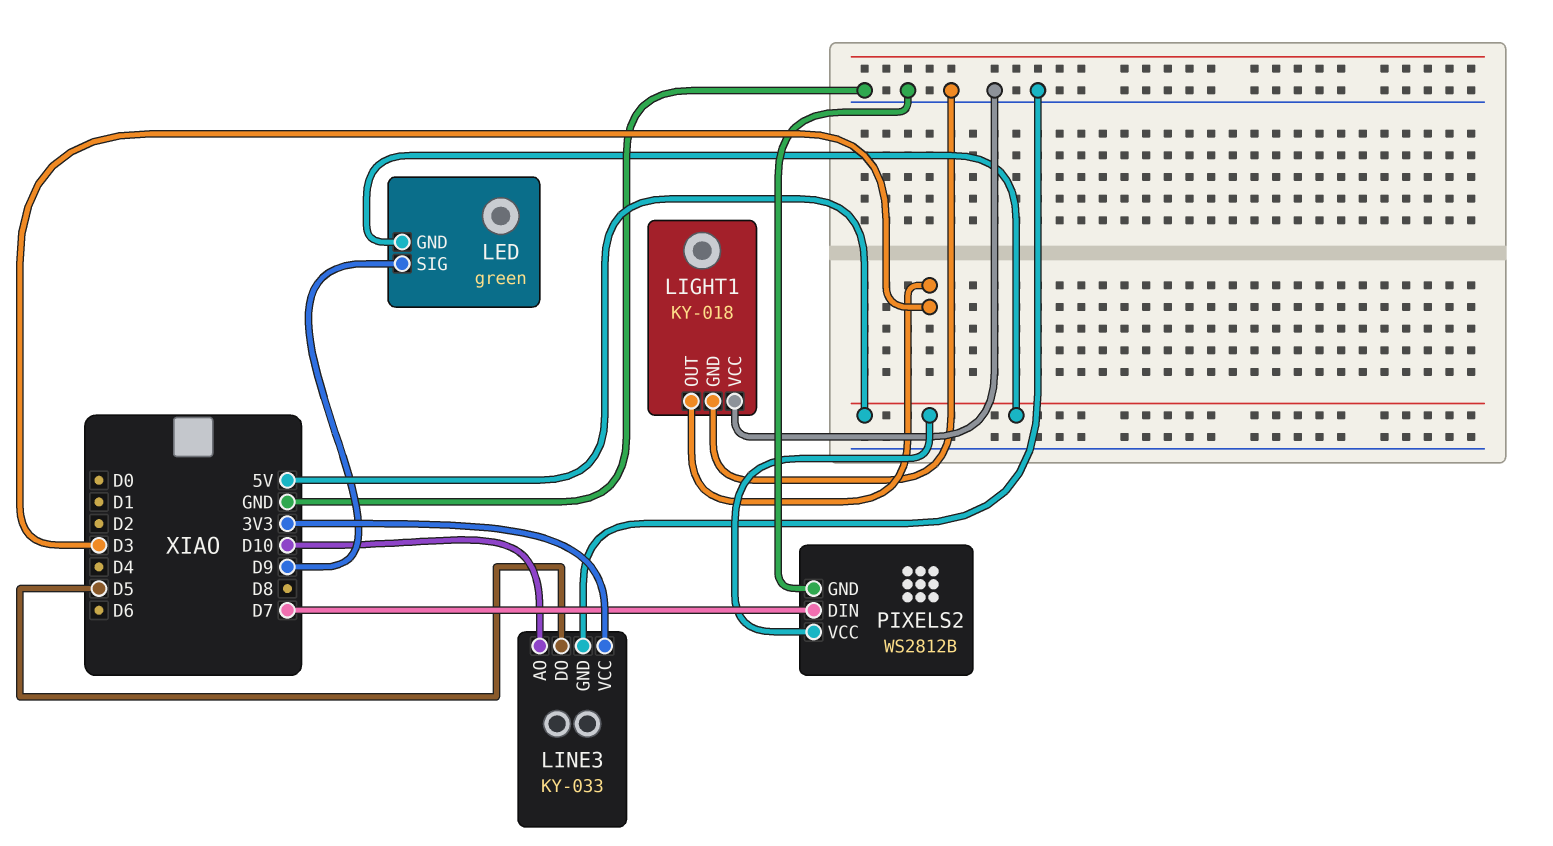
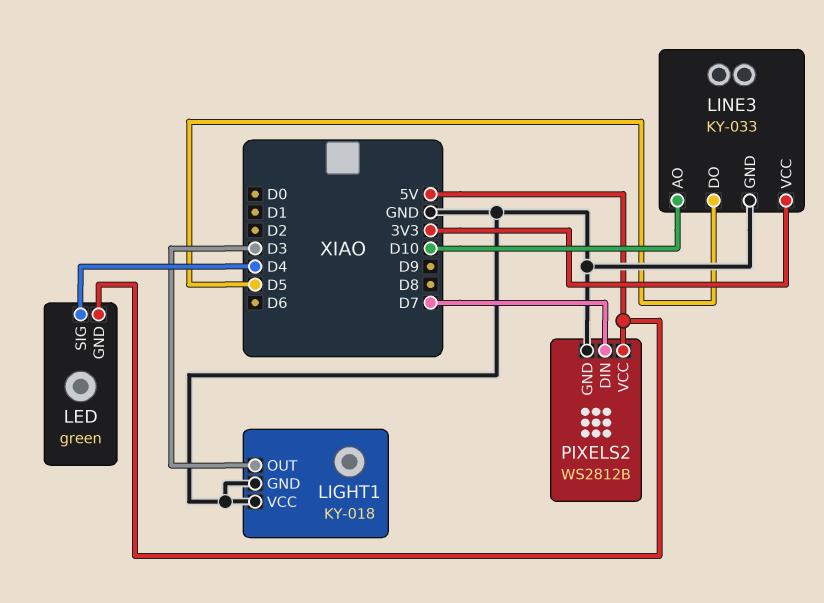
LED pin SIG: D9 -> D4

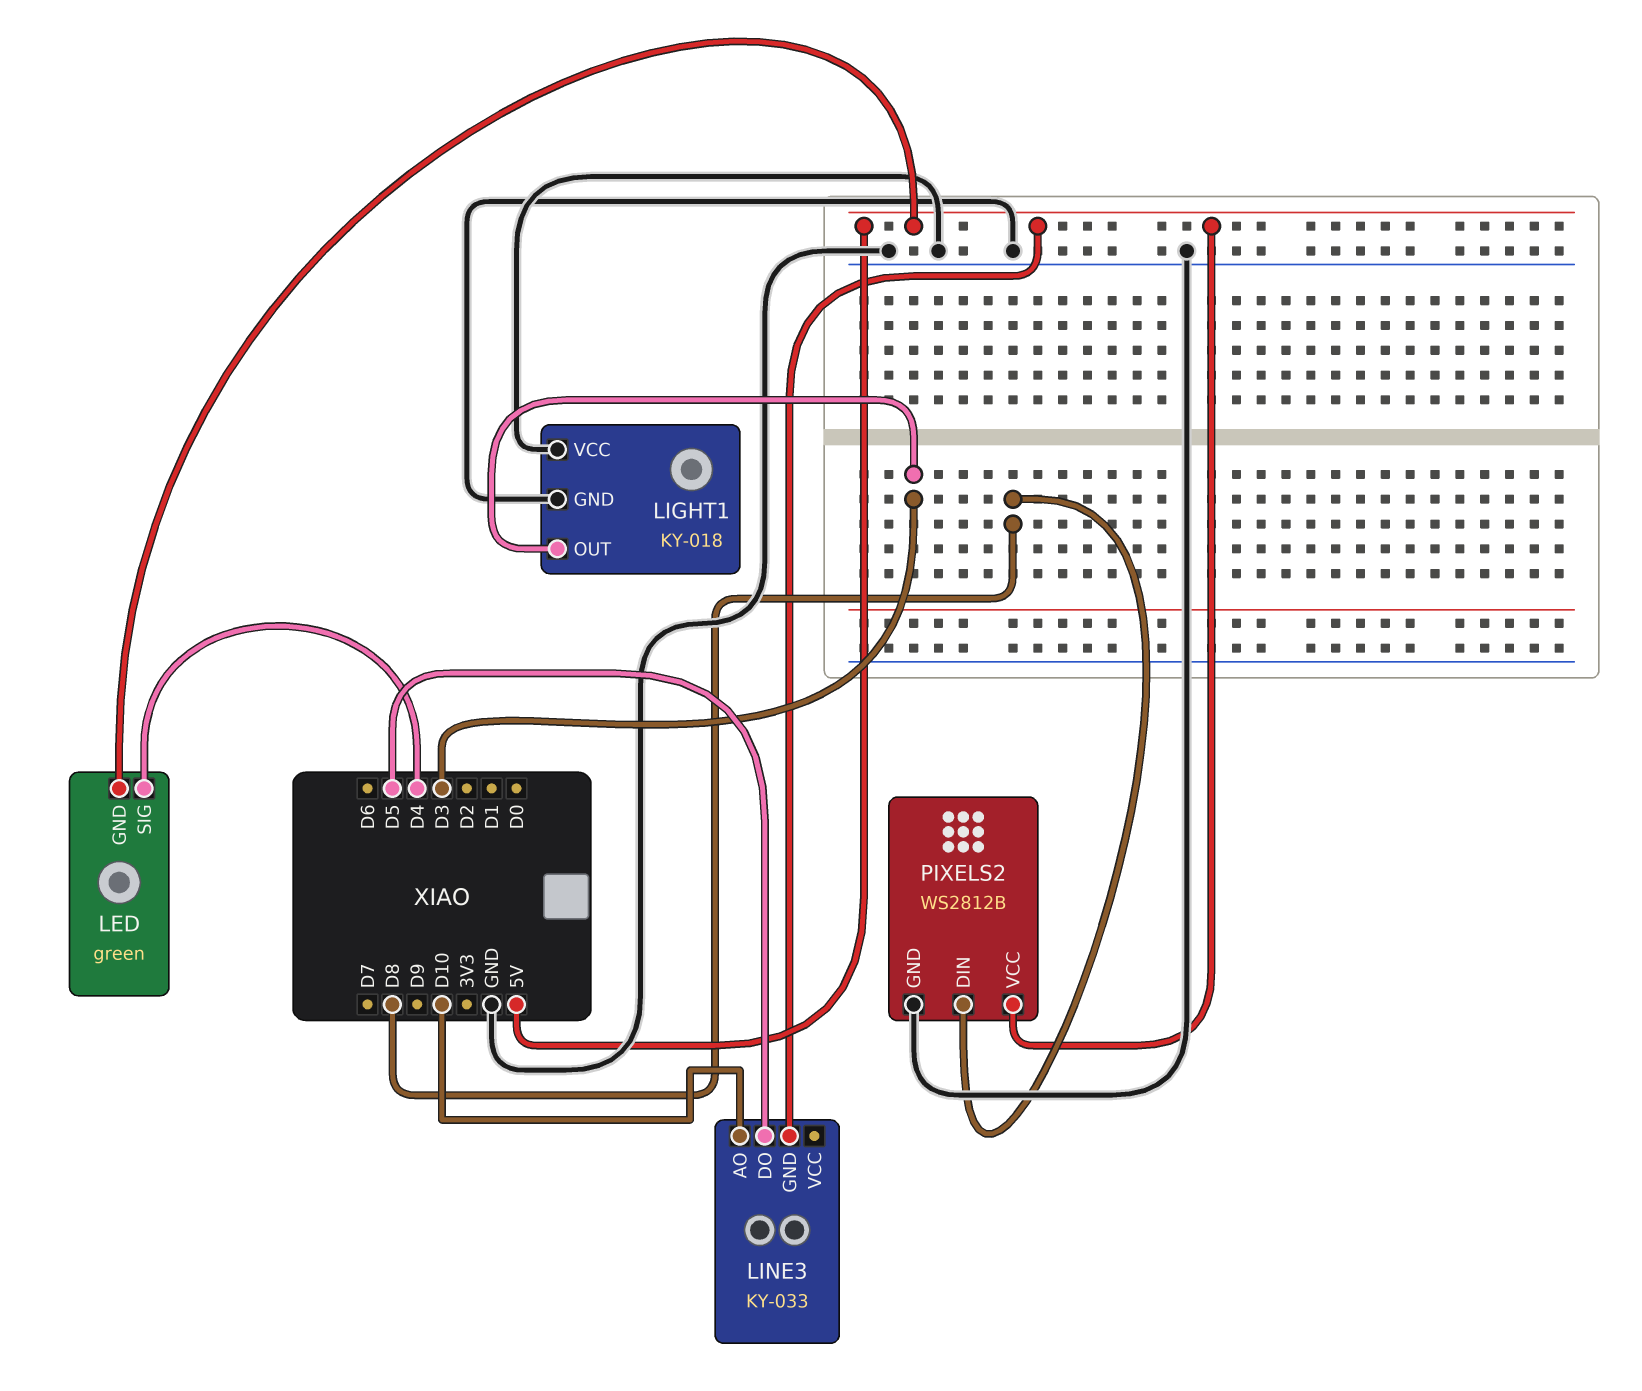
LINE3 pin GND: GND -> 5V
LINE3 pin VCC: 3V3 -> none
PIXELS2 pin DIN: D7 -> D8

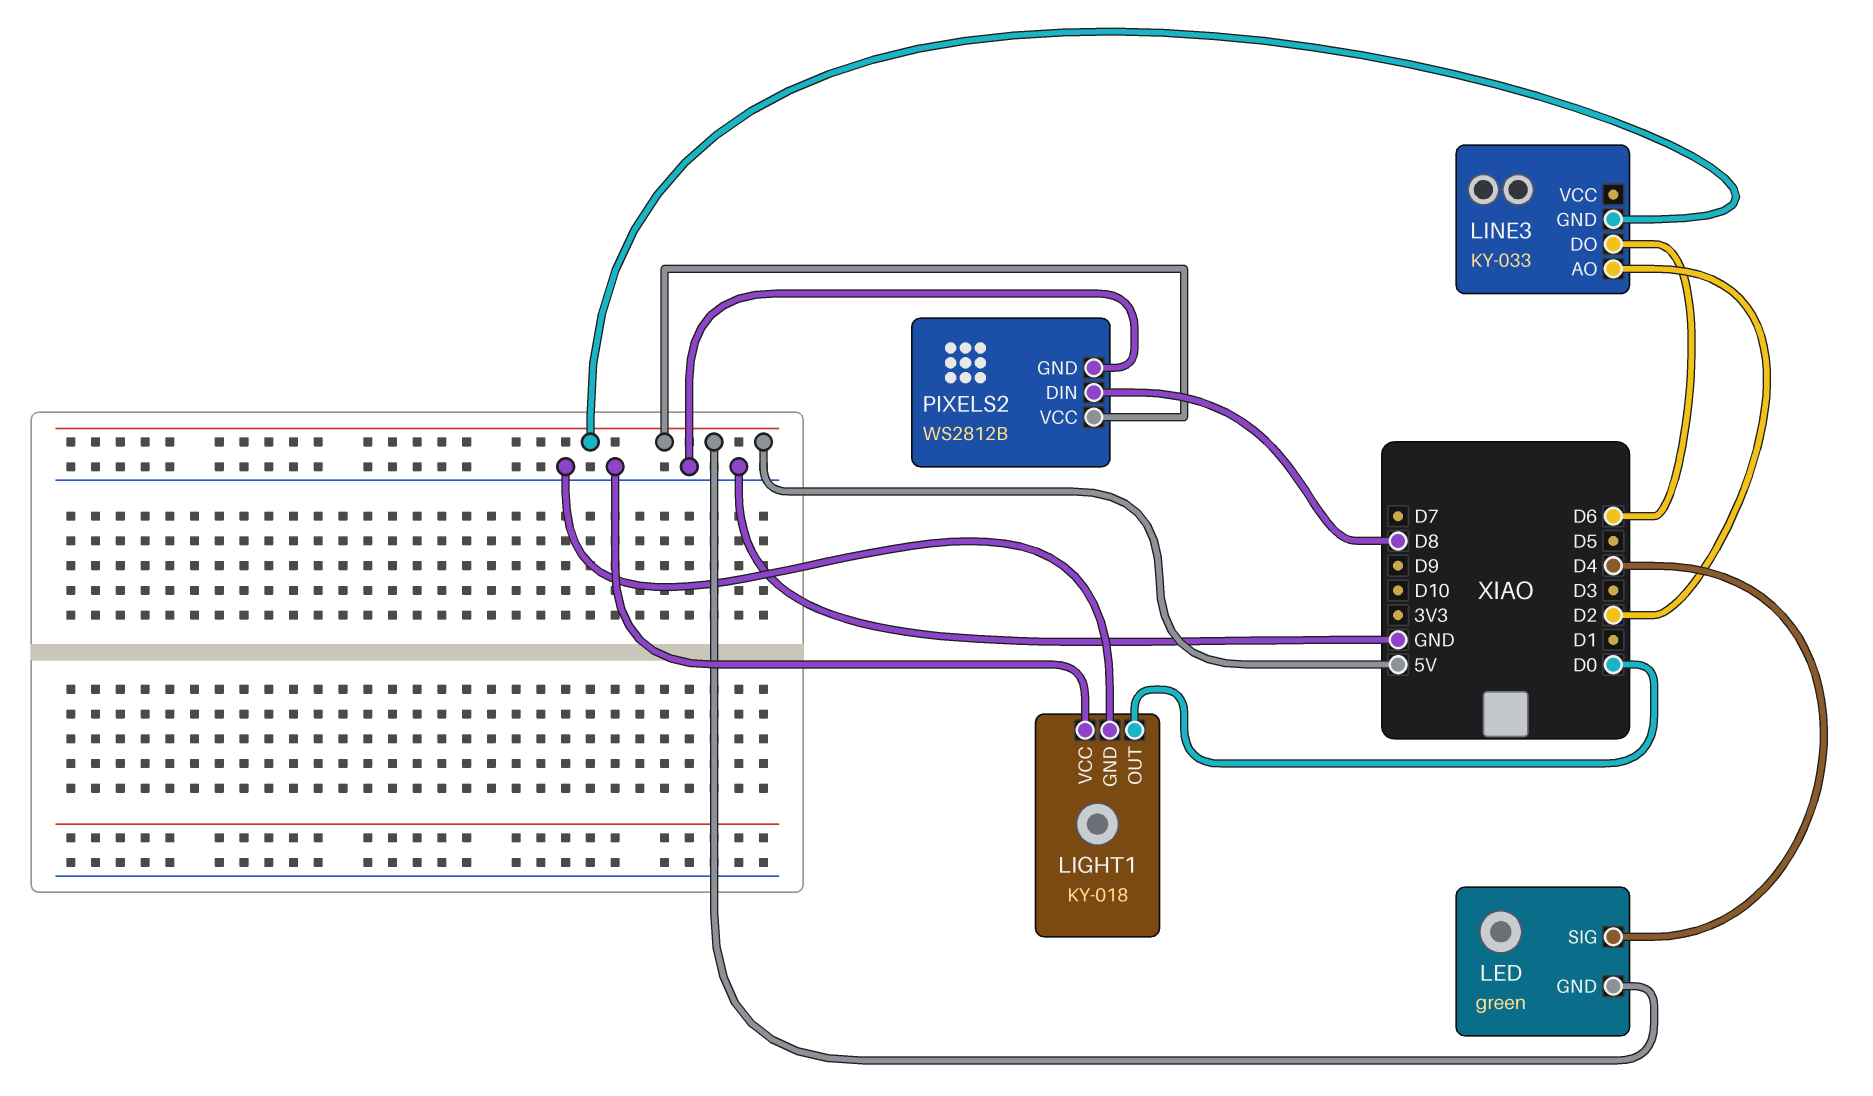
LIGHT1 pin OUT: D3 -> D0
LINE3 pin AO: D10 -> D2
LINE3 pin DO: D5 -> D6

